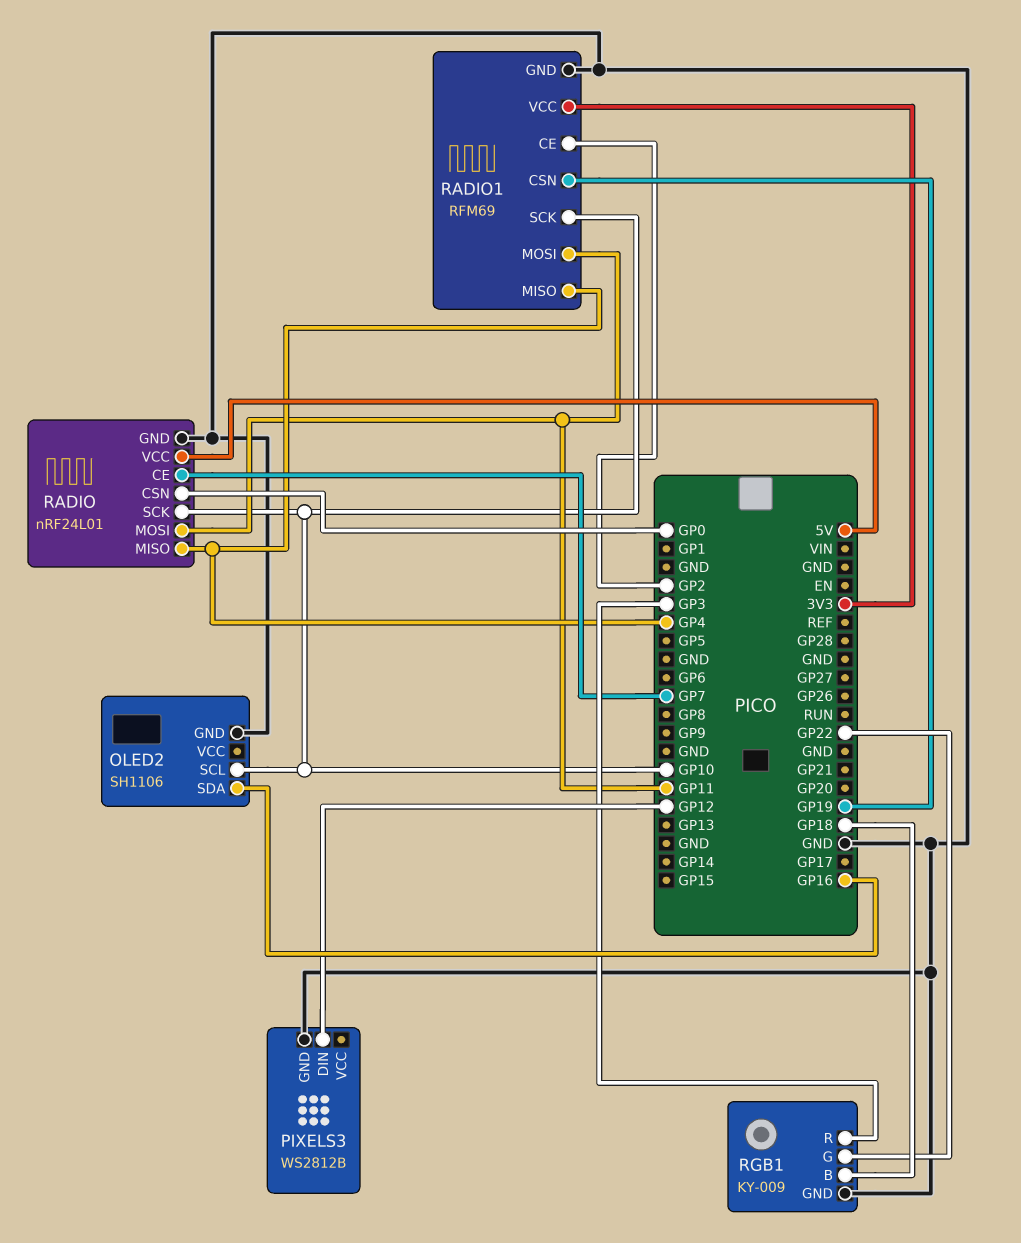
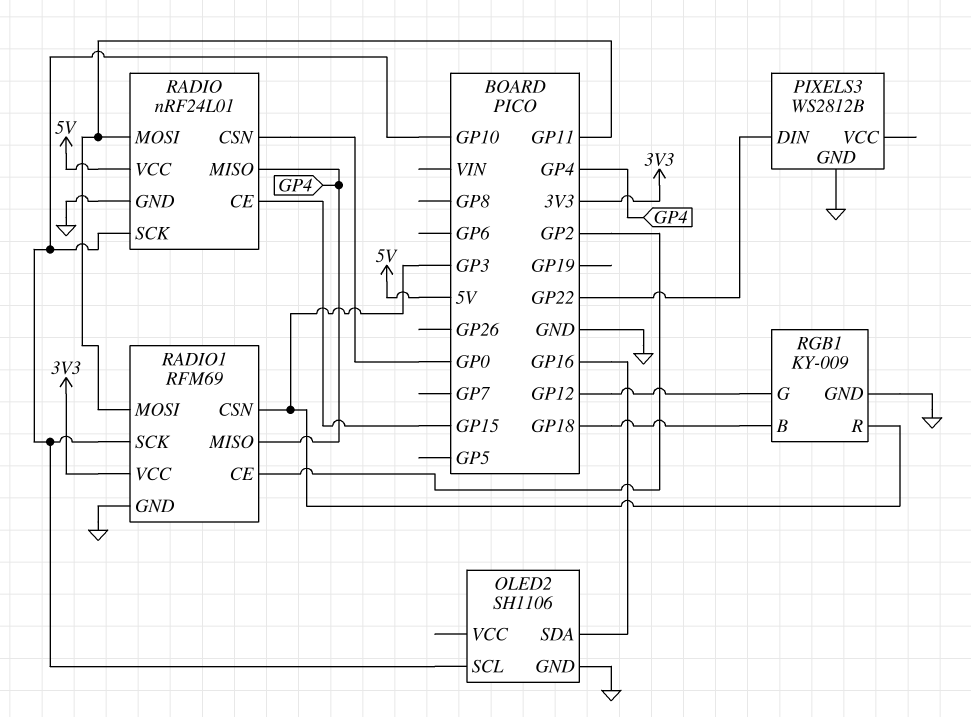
PIXELS3 pin DIN: GP12 -> GP22
RADIO pin CE: GP7 -> GP15
RADIO1 pin CSN: GP19 -> GP3
RGB1 pin G: GP22 -> GP12

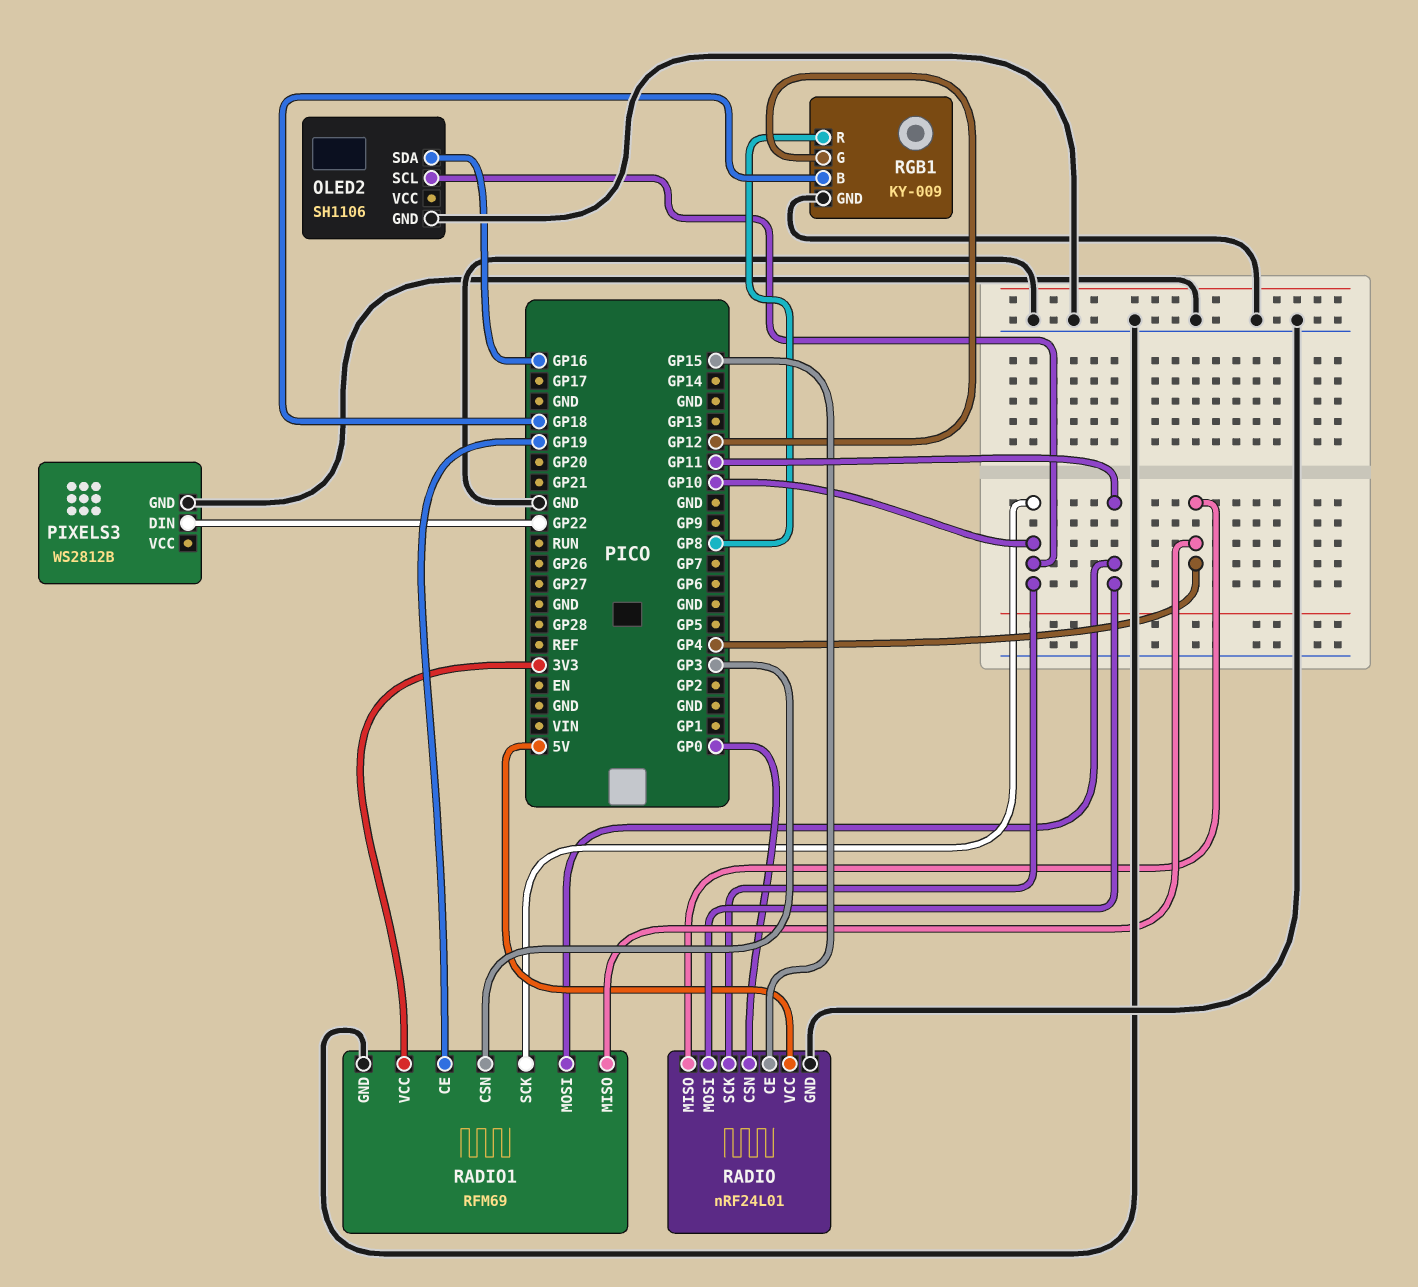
RADIO1 pin CE: GP2 -> GP19
RGB1 pin R: GP3 -> GP8

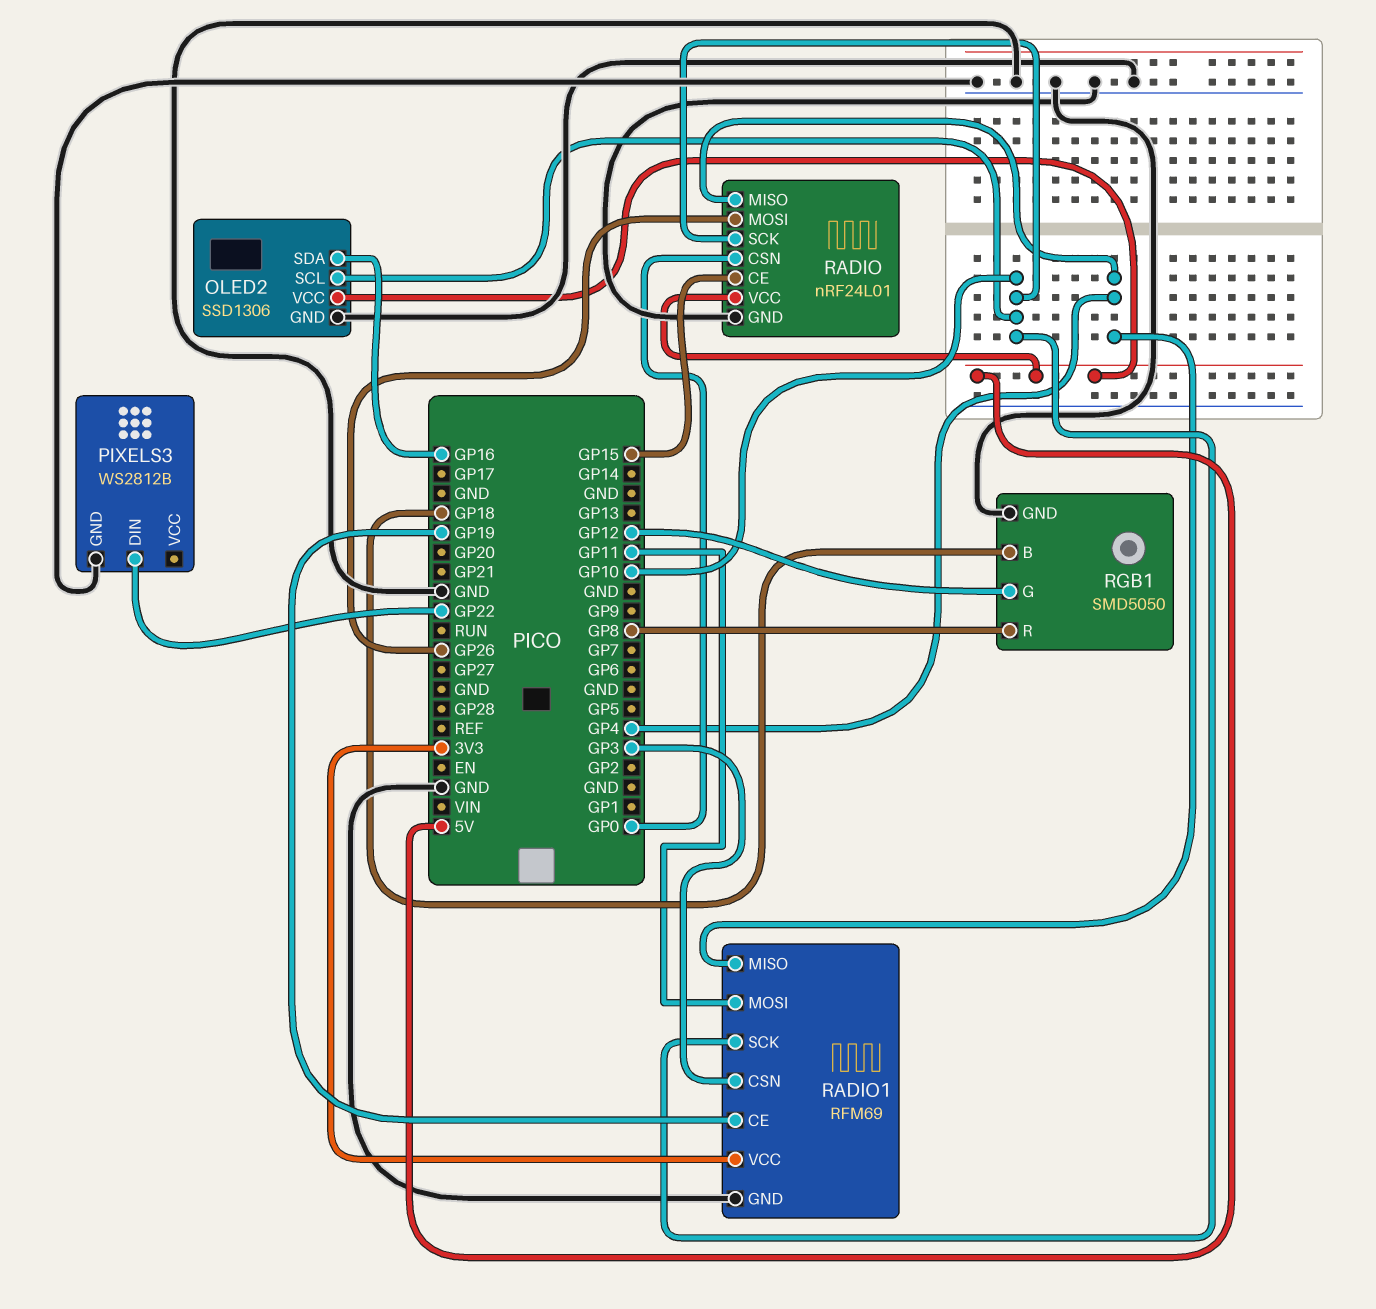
OLED2: SH1106 -> SSD1306
OLED2 pin VCC: none -> 5V
RADIO pin MOSI: GP11 -> GP26
RGB1: KY-009 -> SMD5050

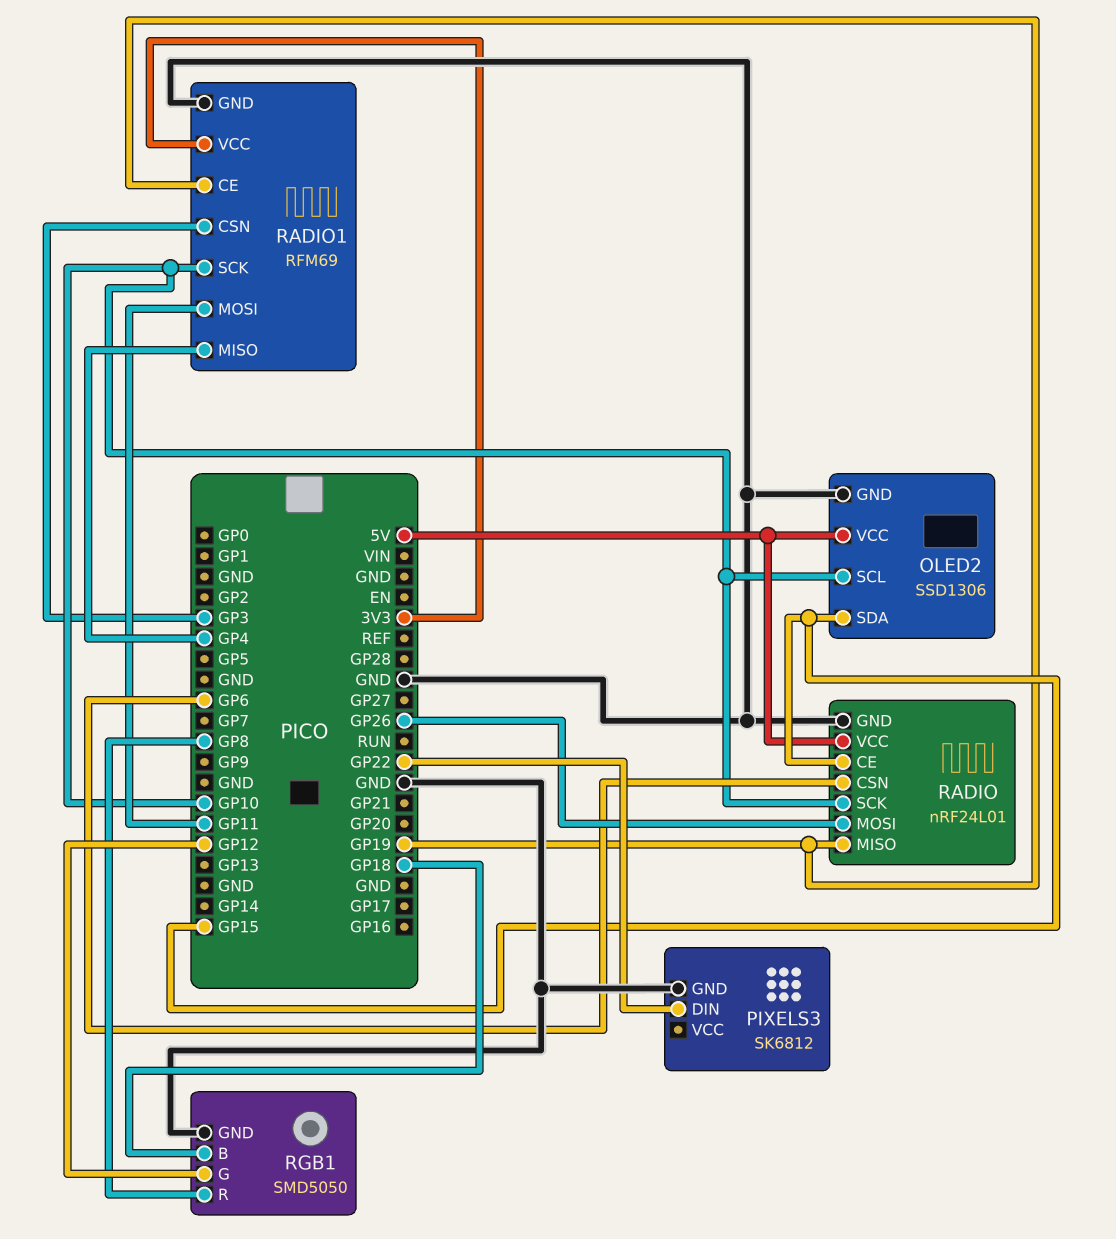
OLED2 pin SDA: GP16 -> GP15
PIXELS3: WS2812B -> SK6812
RADIO pin CSN: GP0 -> GP6
RADIO pin MISO: GP4 -> GP19

